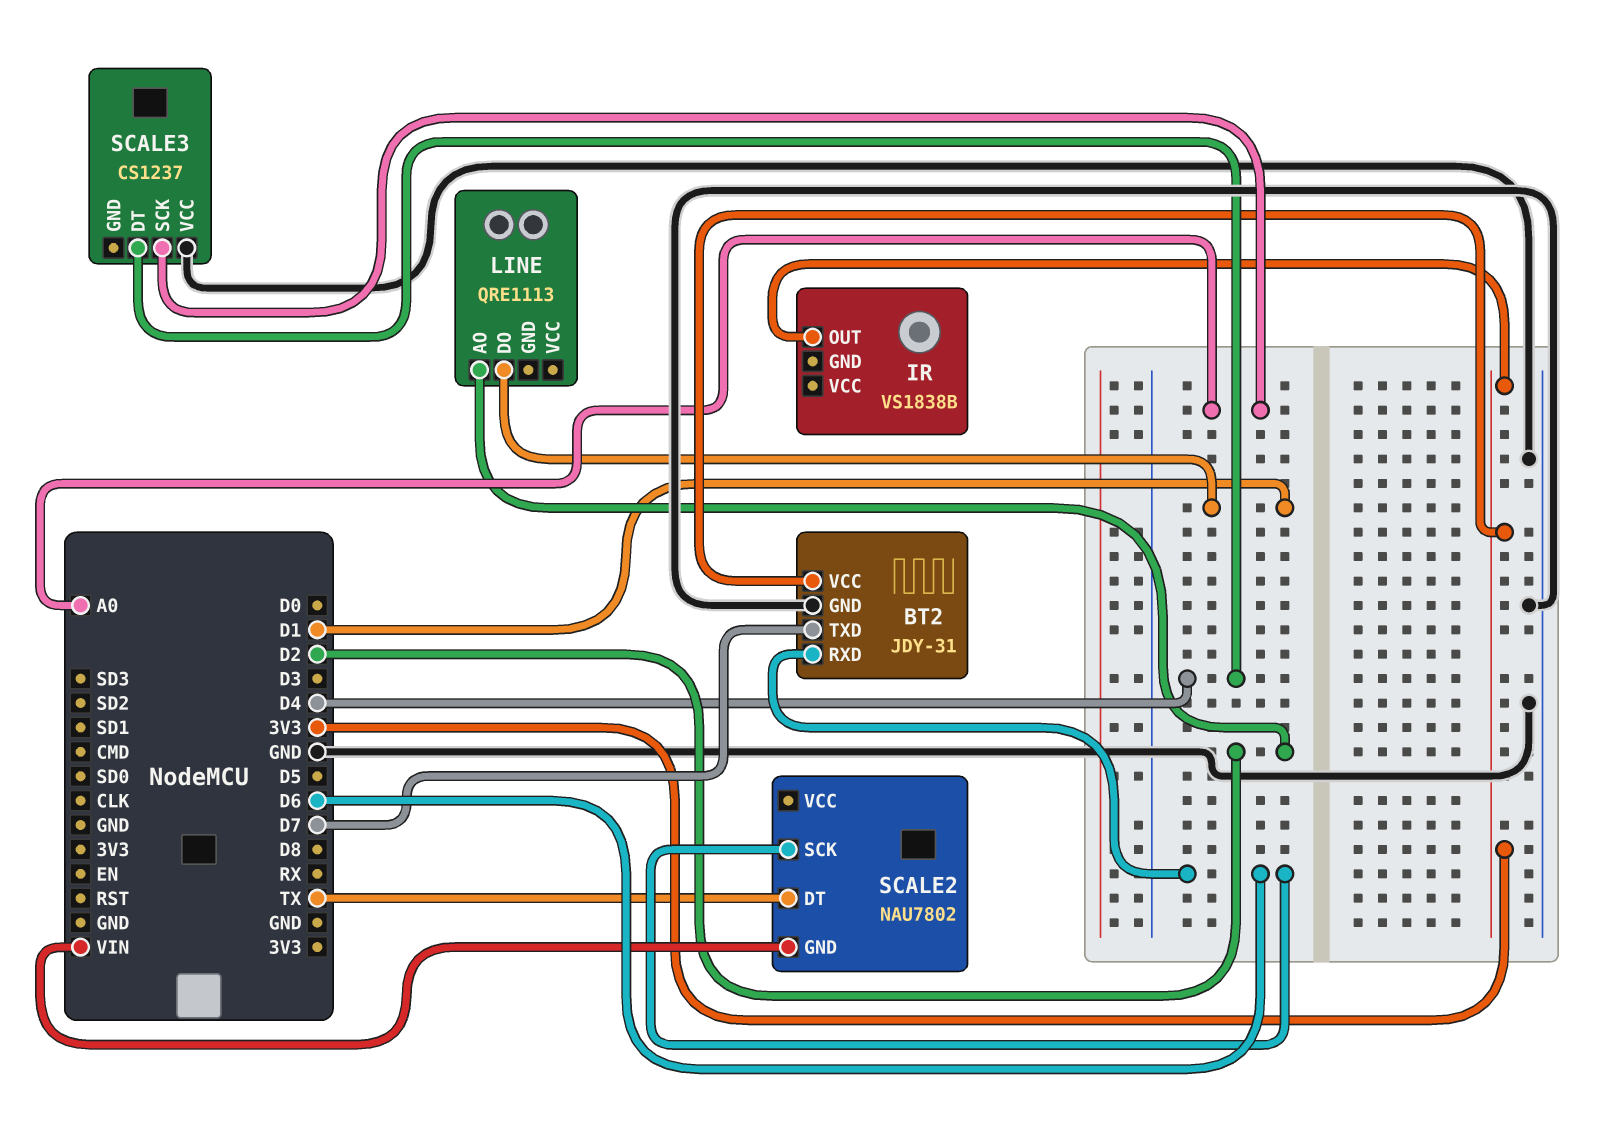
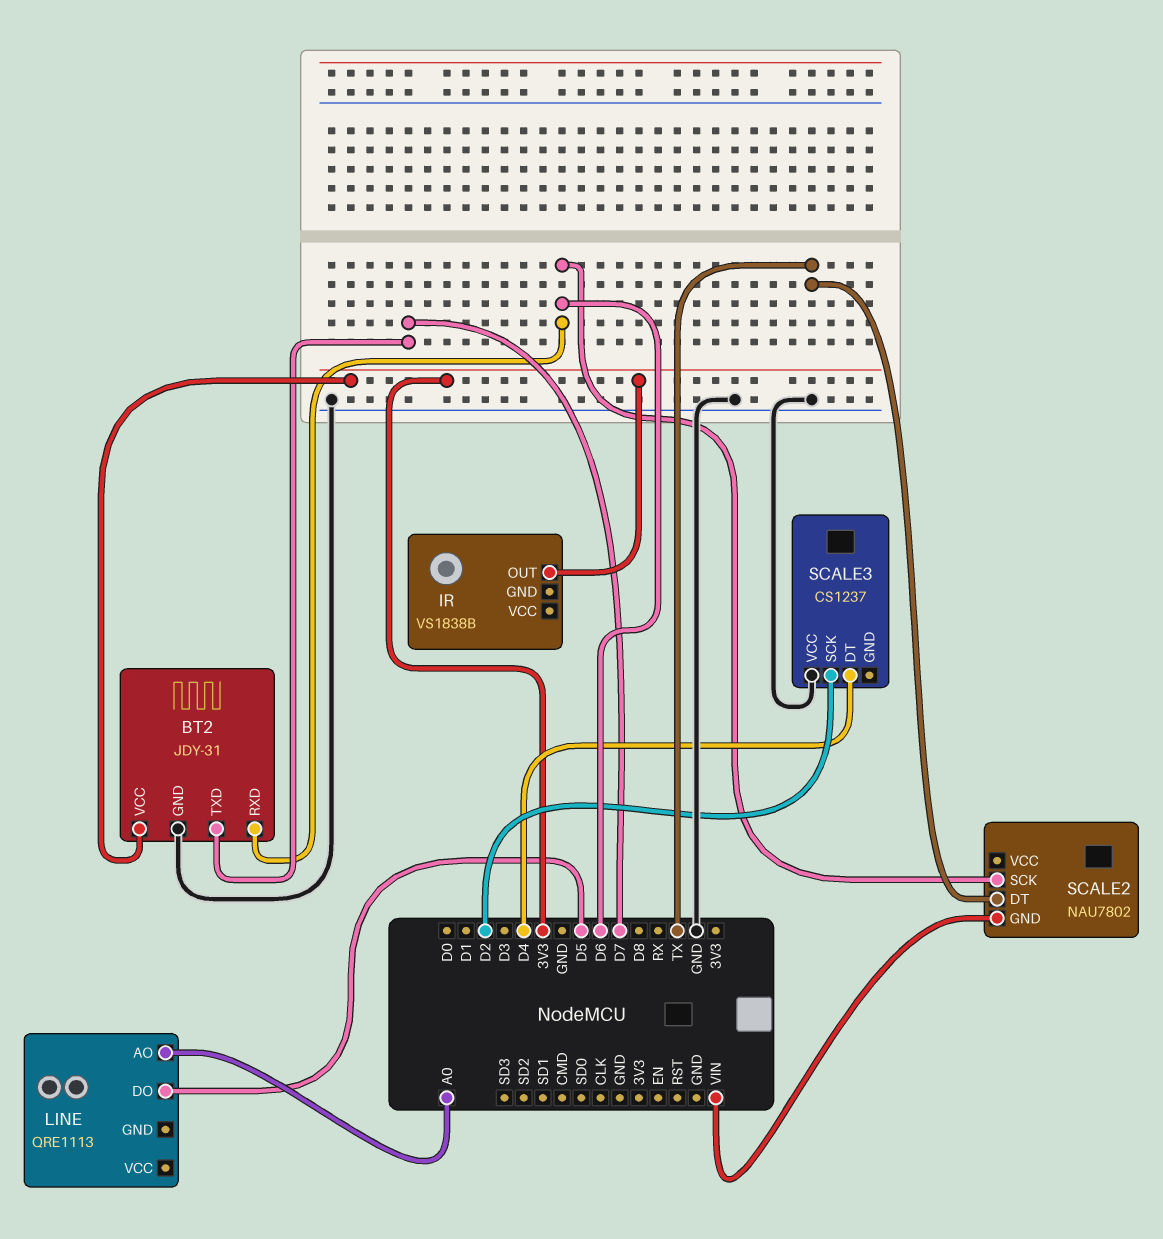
LINE pin AO: D2 -> A0
LINE pin DO: D1 -> D5
SCALE3 pin SCK: A0 -> D2

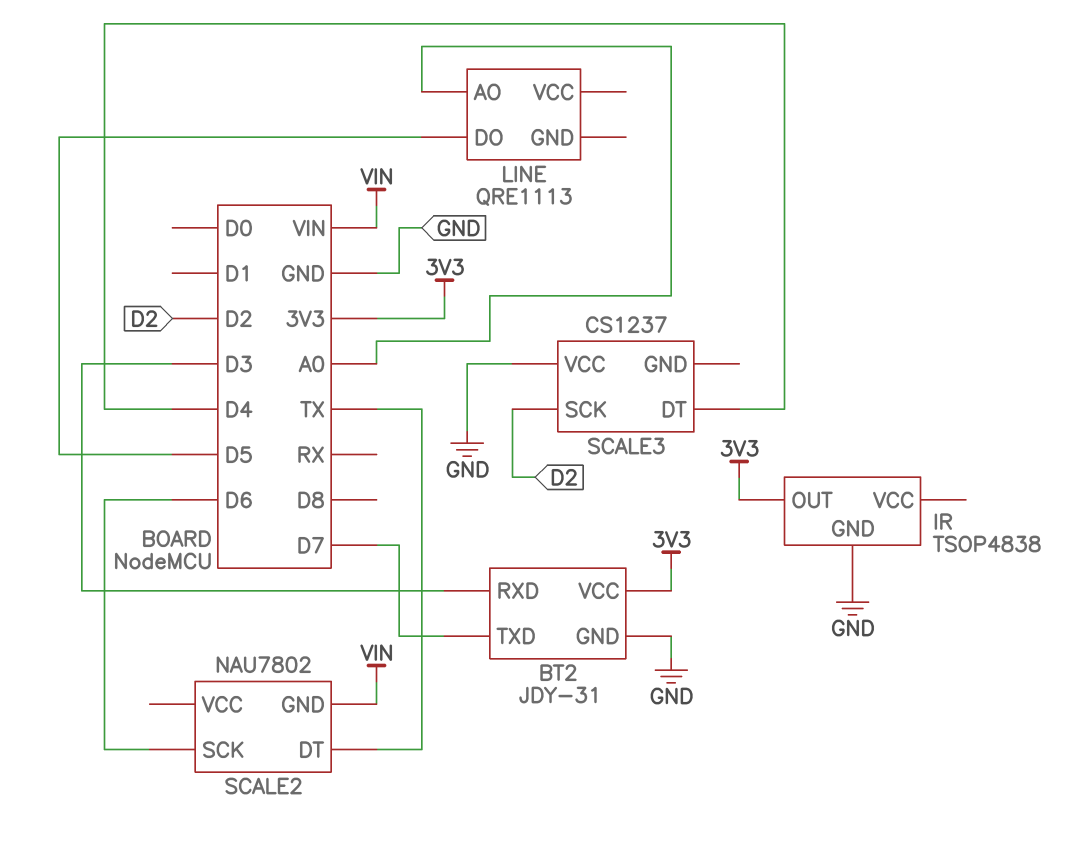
BT2 pin RXD: D6 -> D3
IR: VS1838B -> TSOP4838
IR pin GND: none -> GND

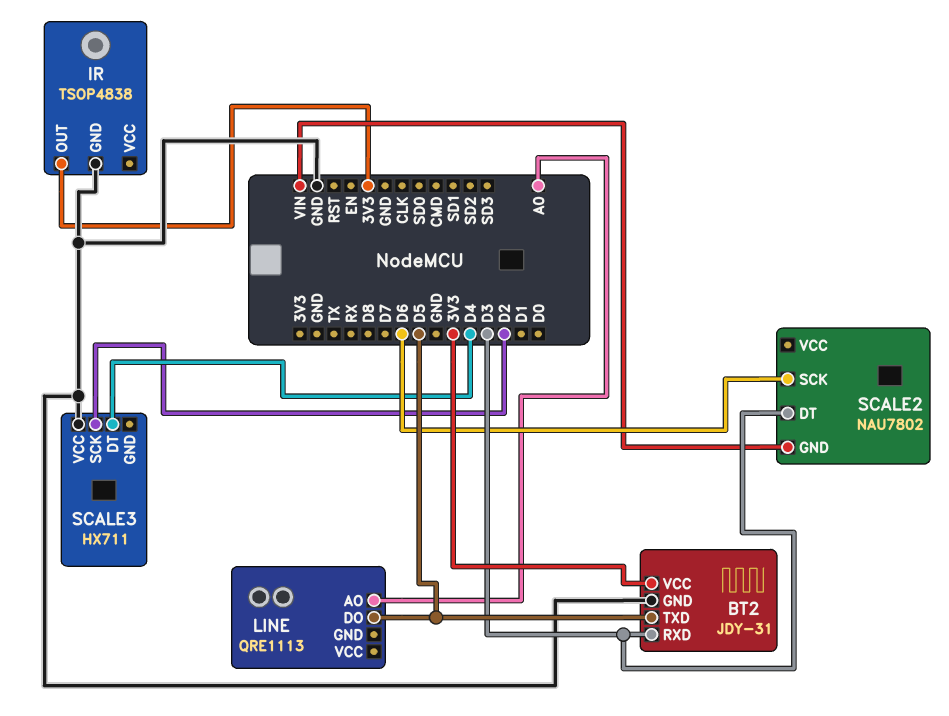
BT2 pin TXD: D7 -> D5
SCALE2 pin DT: TX -> D3
SCALE3: CS1237 -> HX711

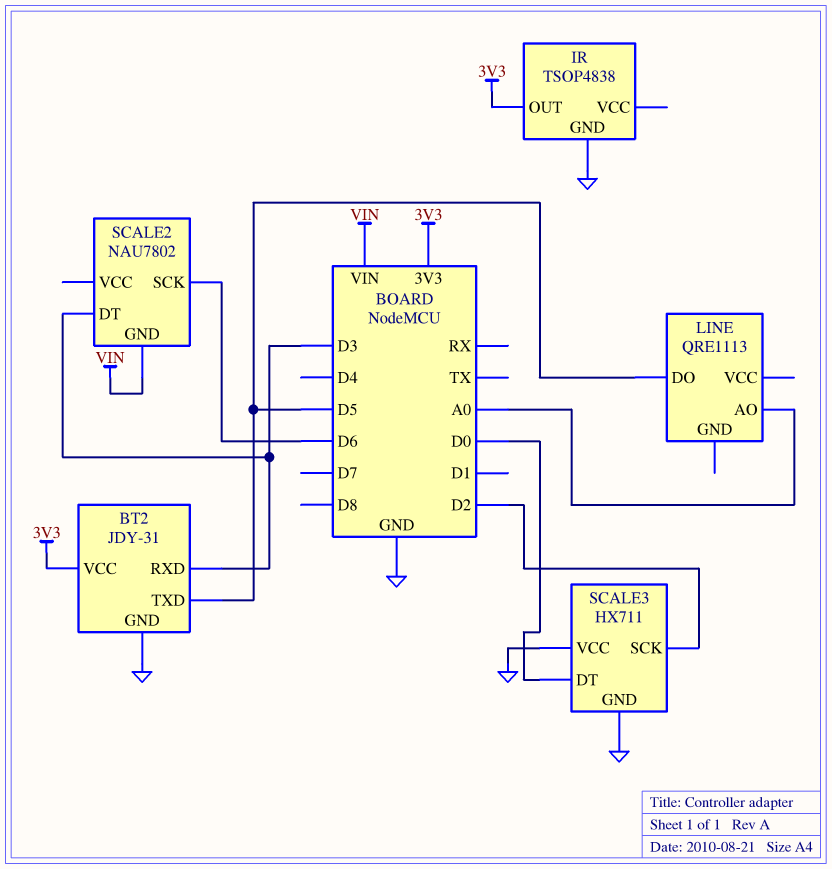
SCALE3 pin DT: D4 -> D0
SCALE3 pin GND: none -> GND

